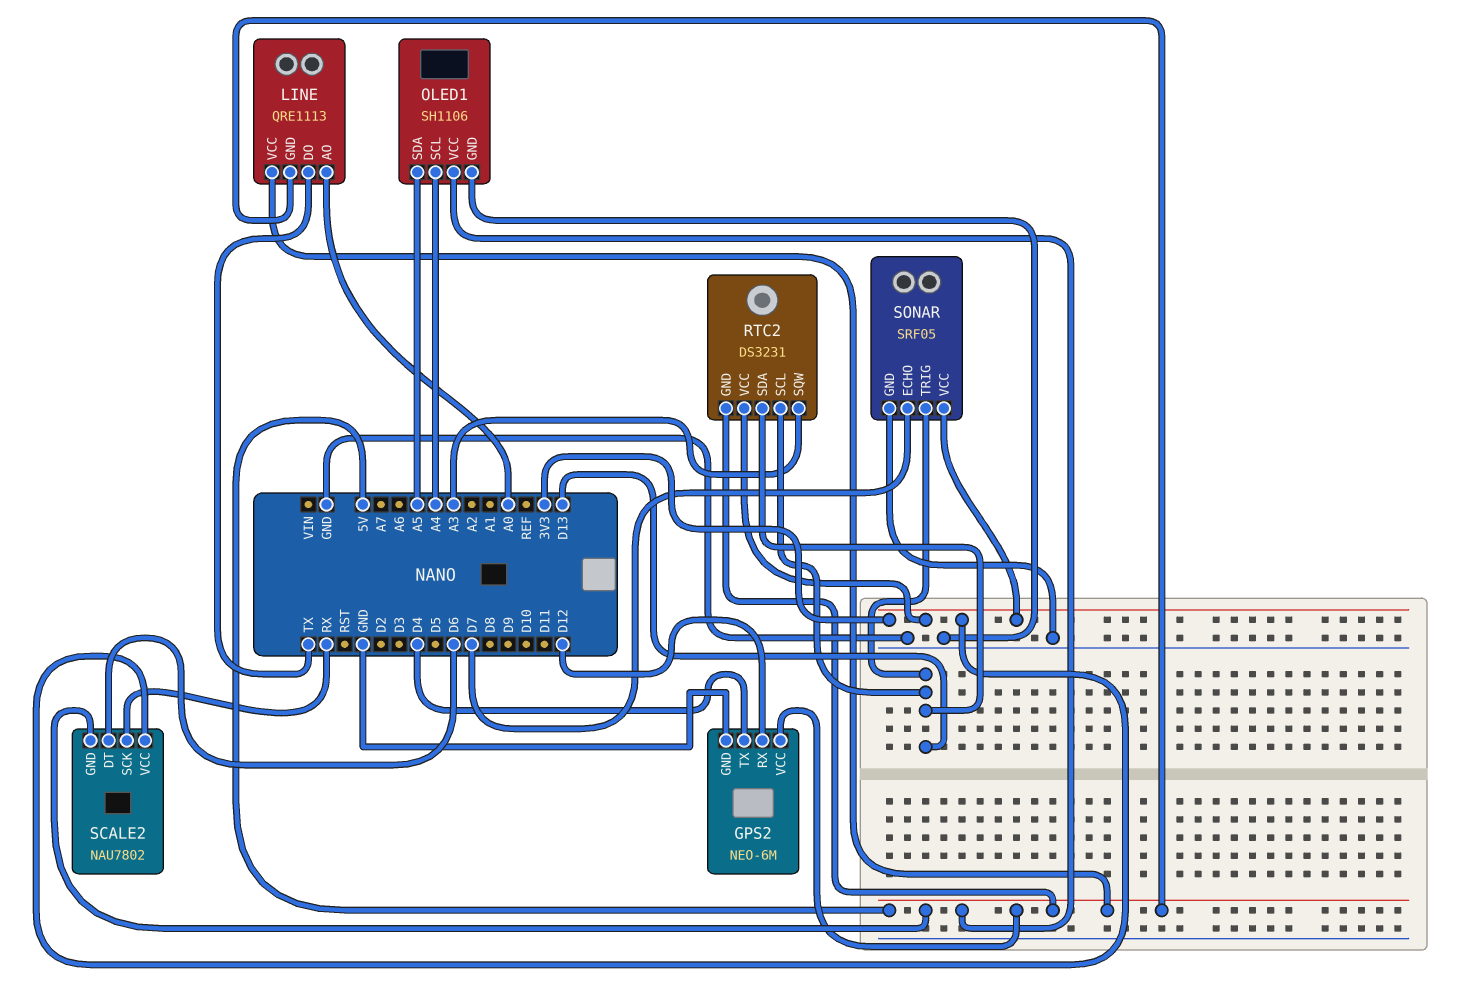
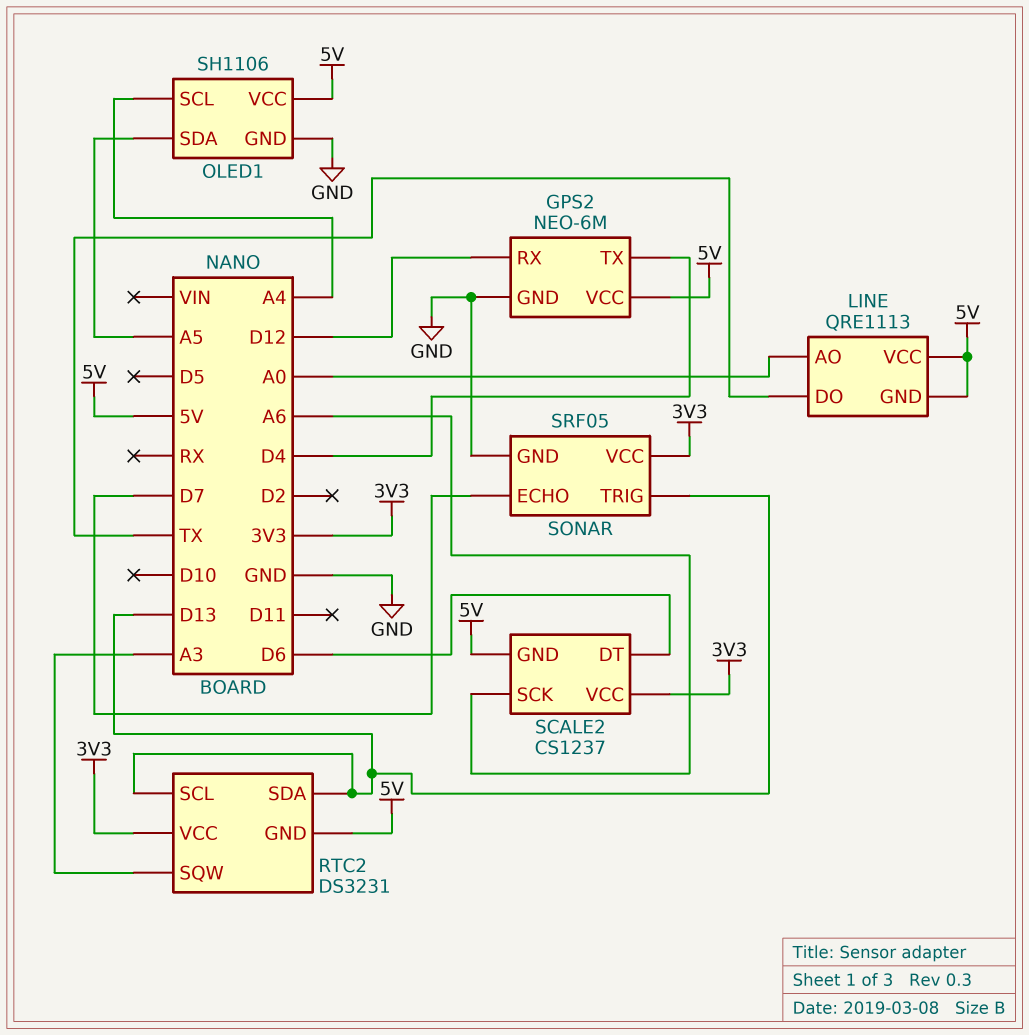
SCALE2: NAU7802 -> CS1237
SCALE2 pin SCK: RX -> A6

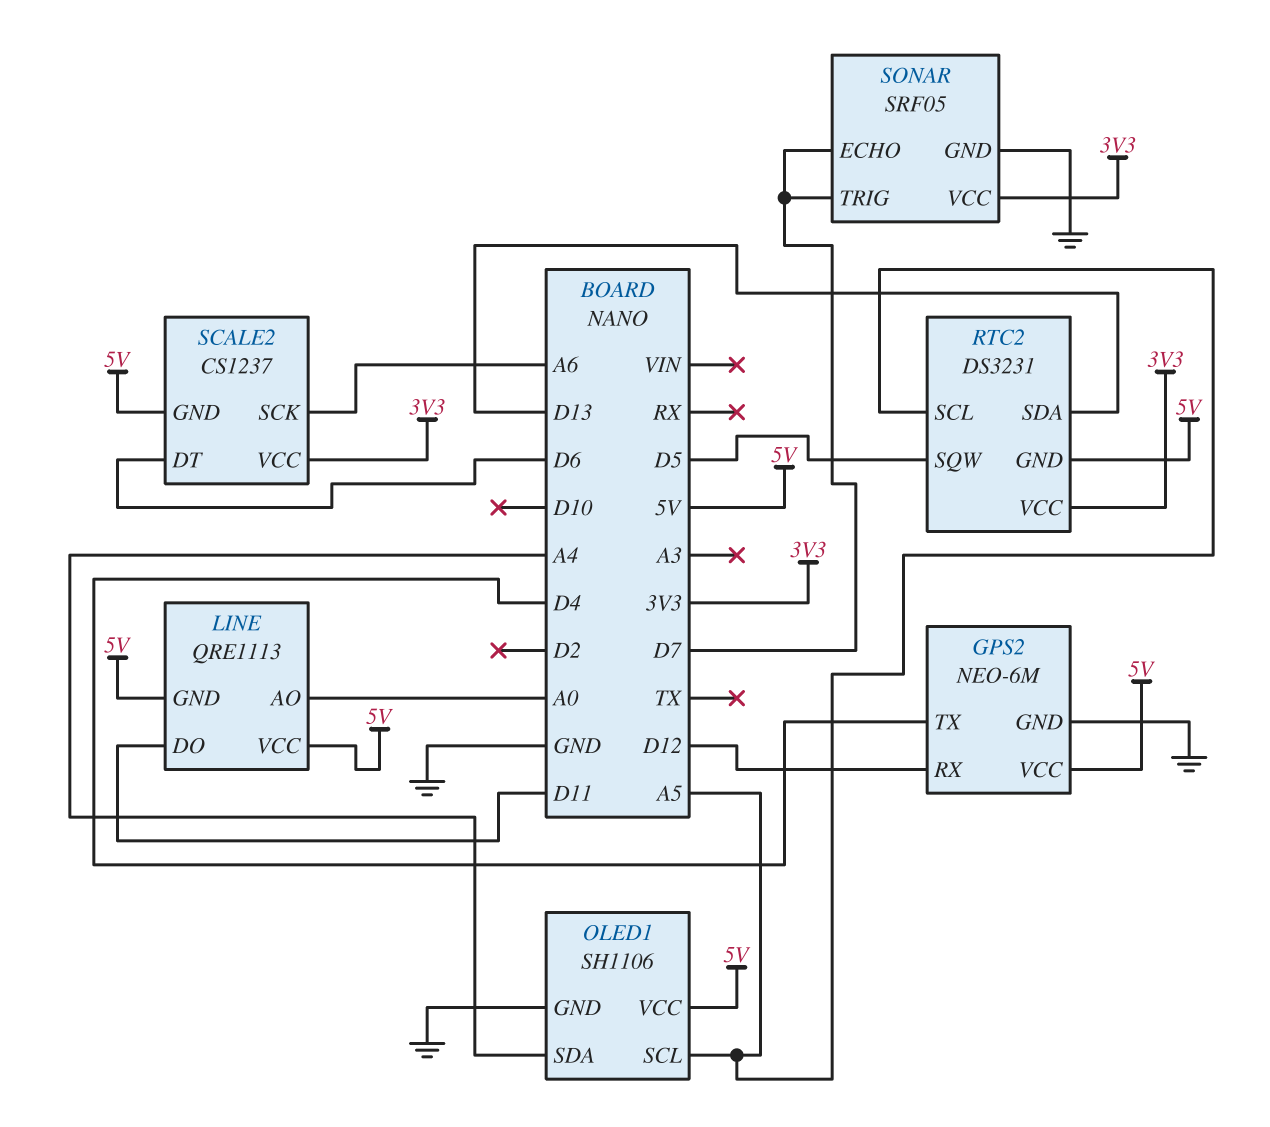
LINE pin DO: TX -> D11
OLED1 pin SCL: A4 -> A5
OLED1 pin SDA: A5 -> A4
RTC2 pin SCL: D13 -> A5
RTC2 pin SQW: A3 -> D5
SONAR pin TRIG: D13 -> D7

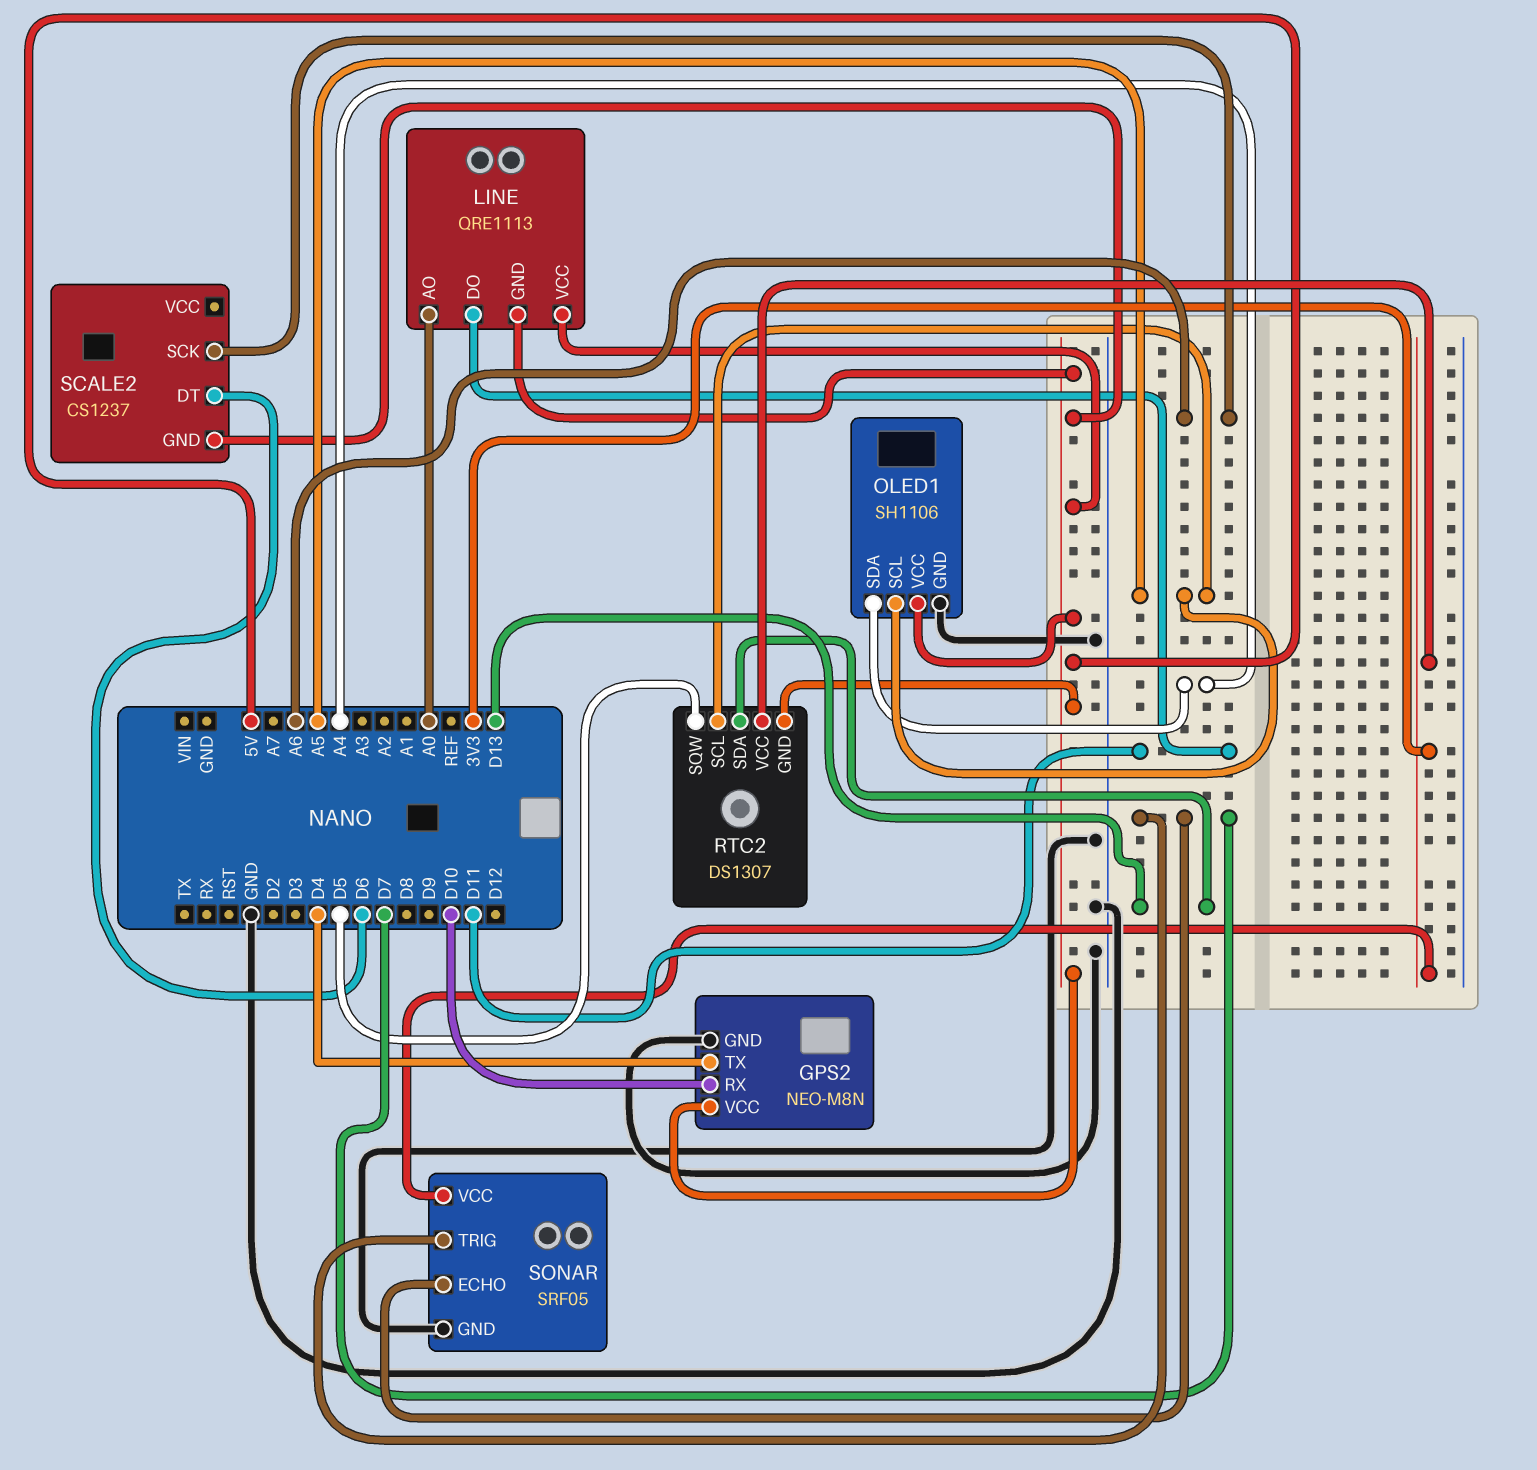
GPS2: NEO-6M -> NEO-M8N
GPS2 pin RX: D12 -> D10
RTC2: DS3231 -> DS1307
SCALE2 pin VCC: 3V3 -> none

